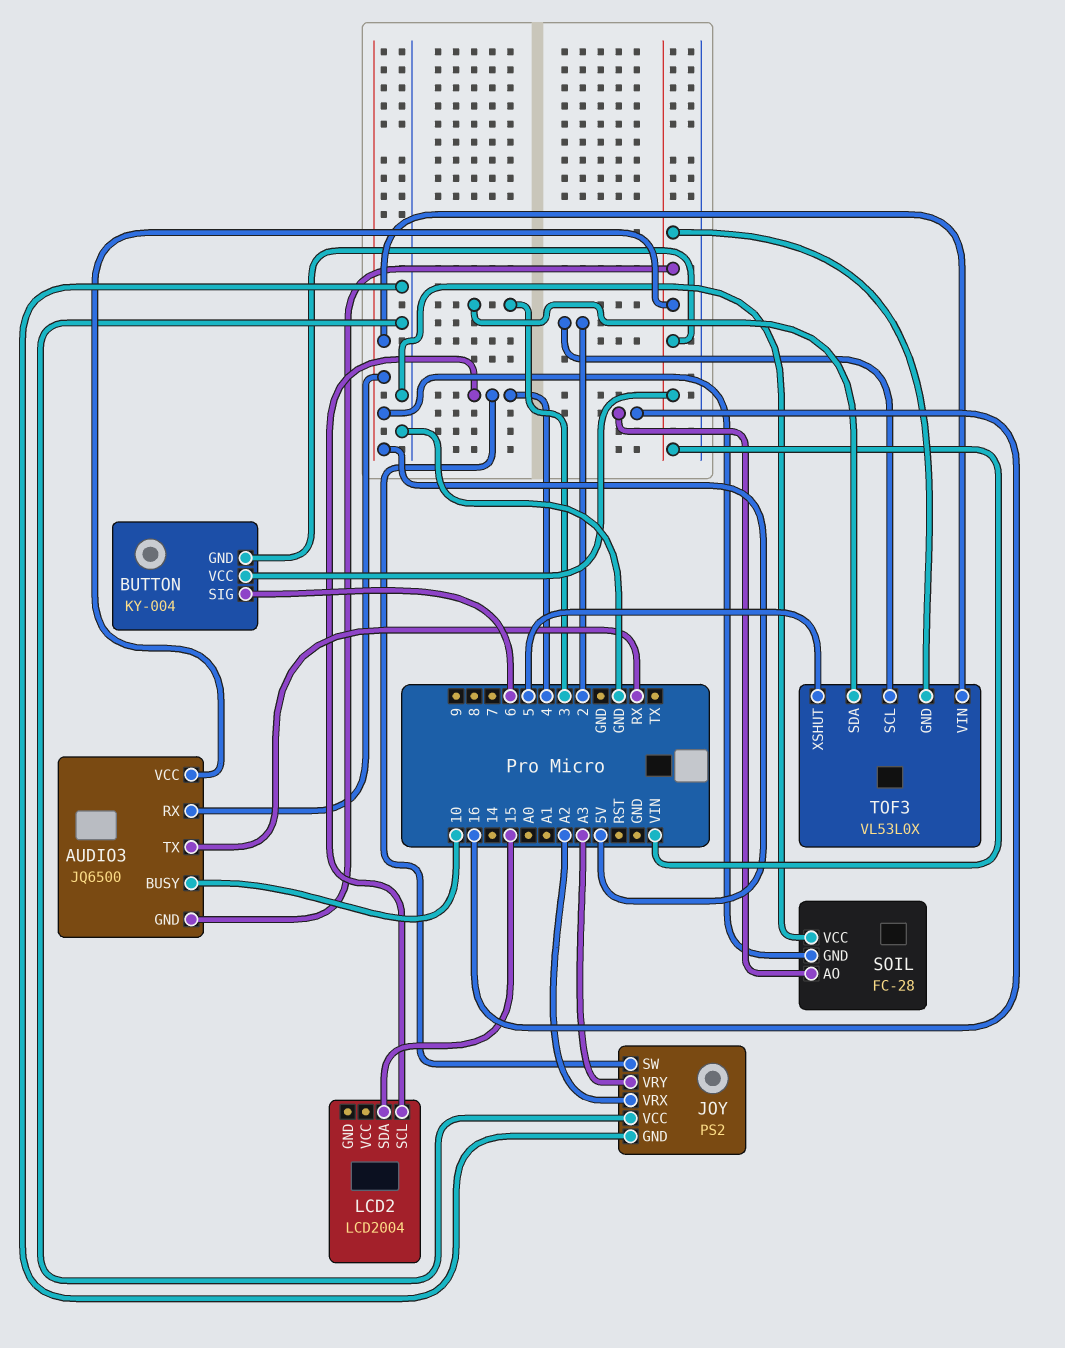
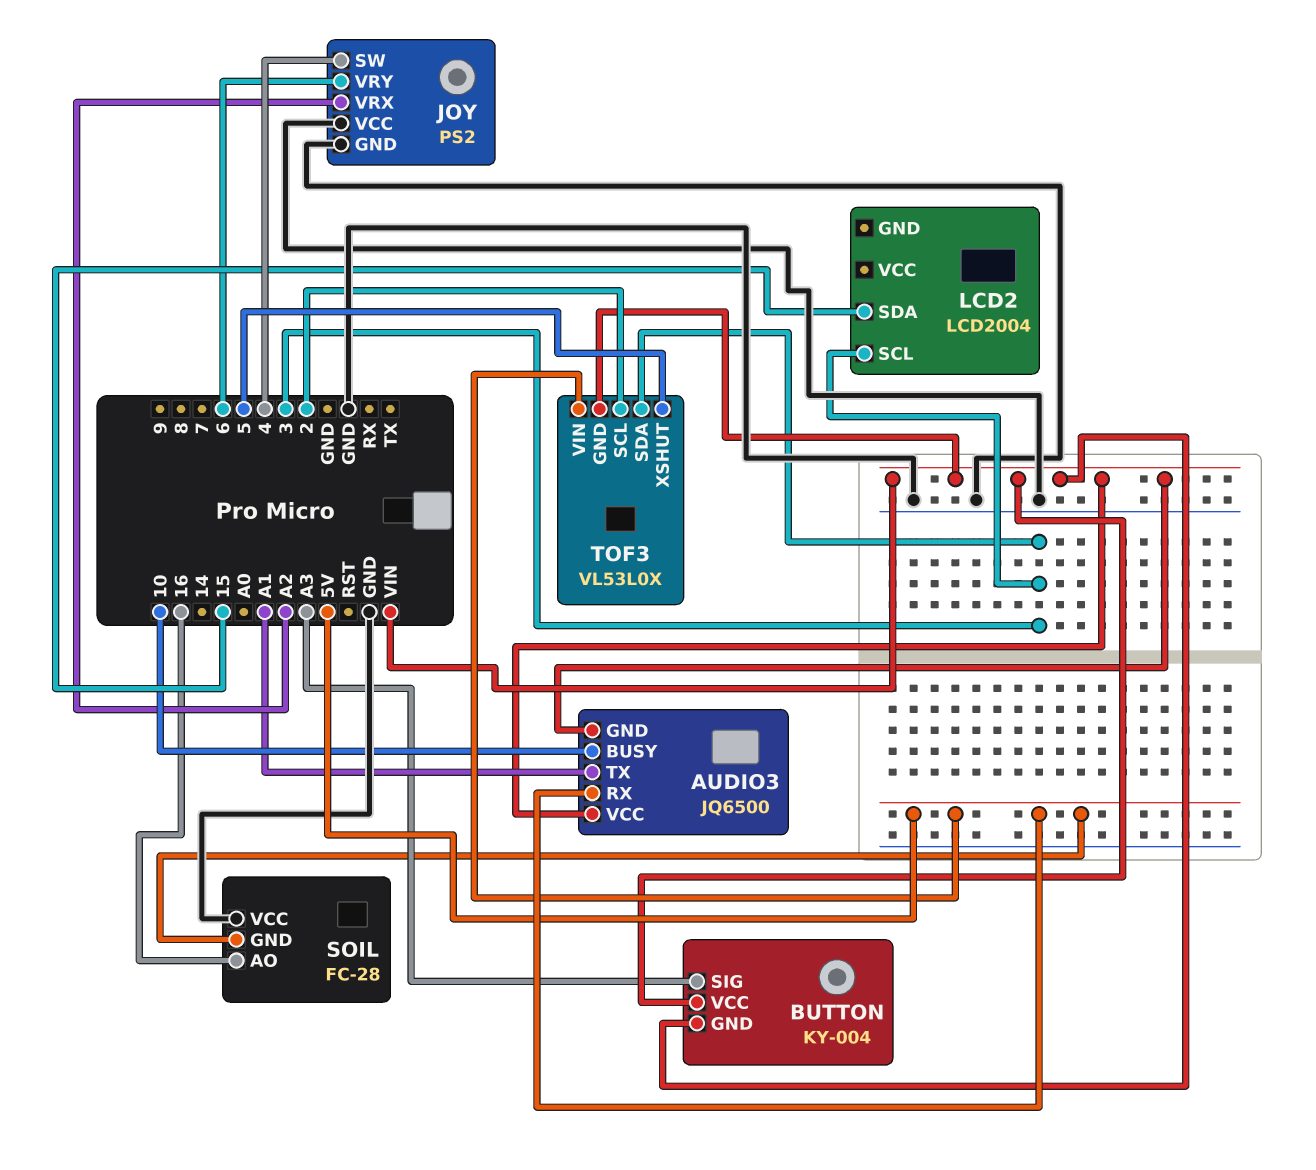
AUDIO3 pin TX: RX -> A1
BUTTON pin SIG: 6 -> A3
JOY pin VRY: A3 -> 6
LCD2 pin SCL: 4 -> 3

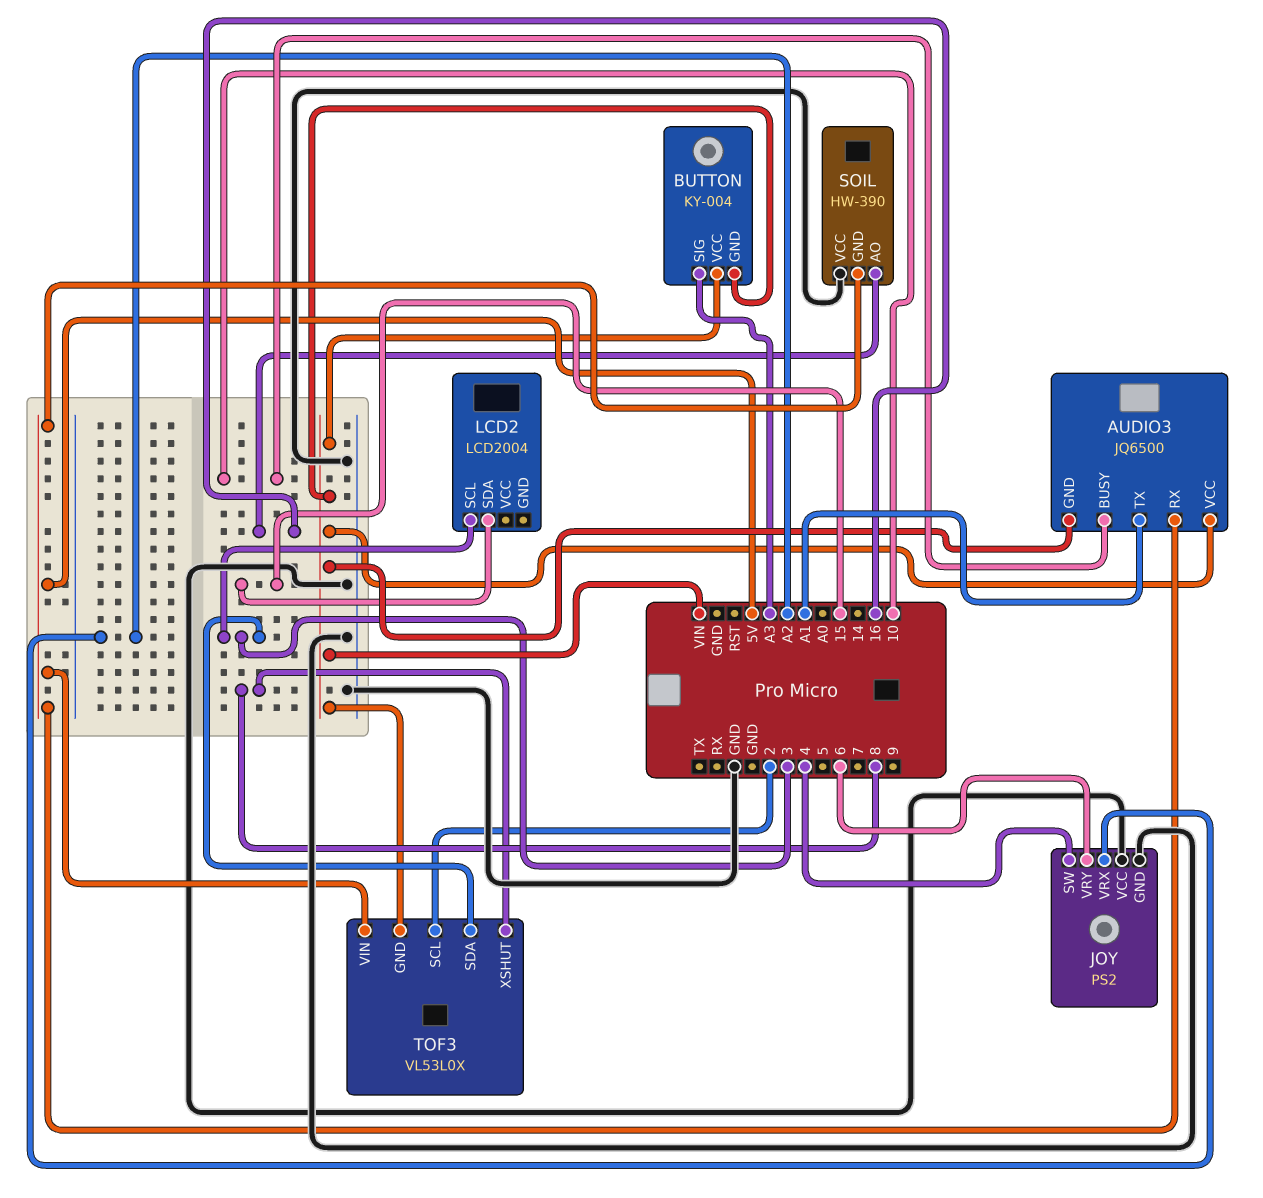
SOIL: FC-28 -> HW-390
TOF3 pin XSHUT: 5 -> 8

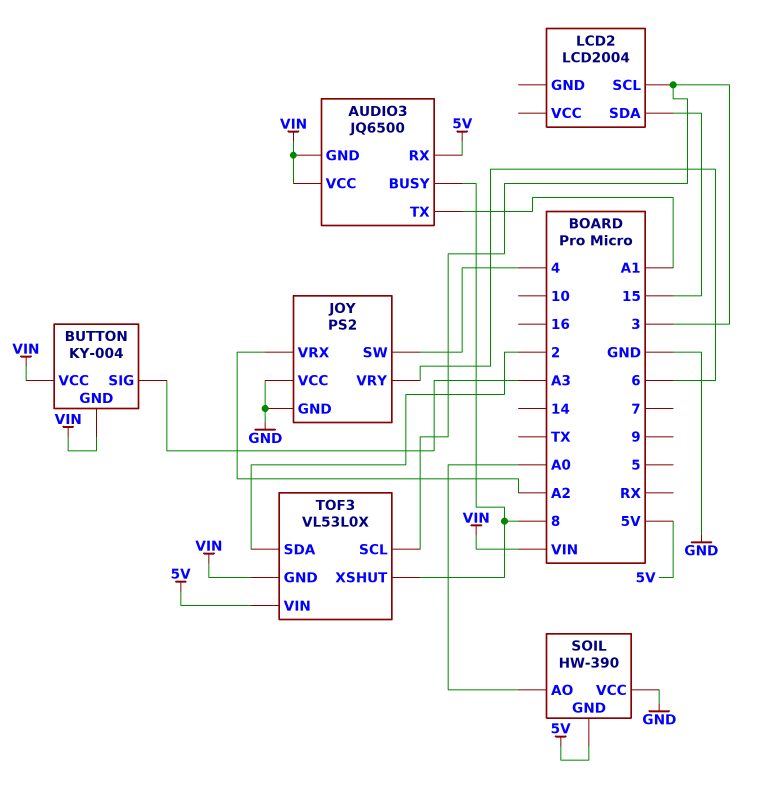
AUDIO3 pin BUSY: 10 -> 8
SOIL pin AO: 16 -> A0
TOF3 pin SCL: 2 -> 3
TOF3 pin SDA: 3 -> 2

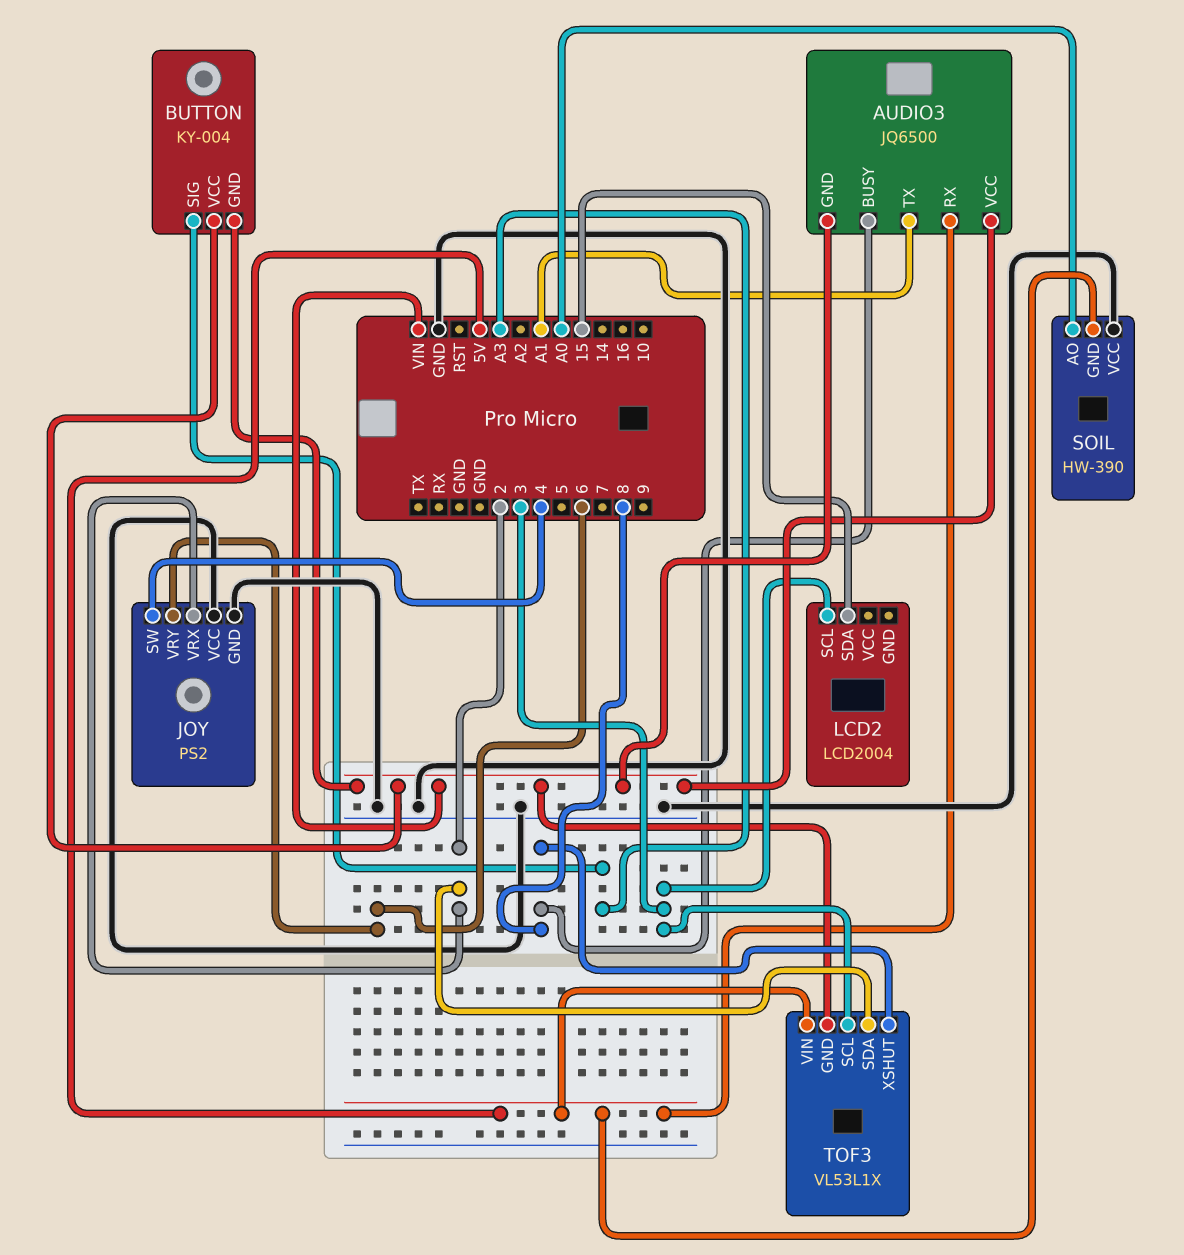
JOY pin VRX: A2 -> 2
TOF3: VL53L0X -> VL53L1X

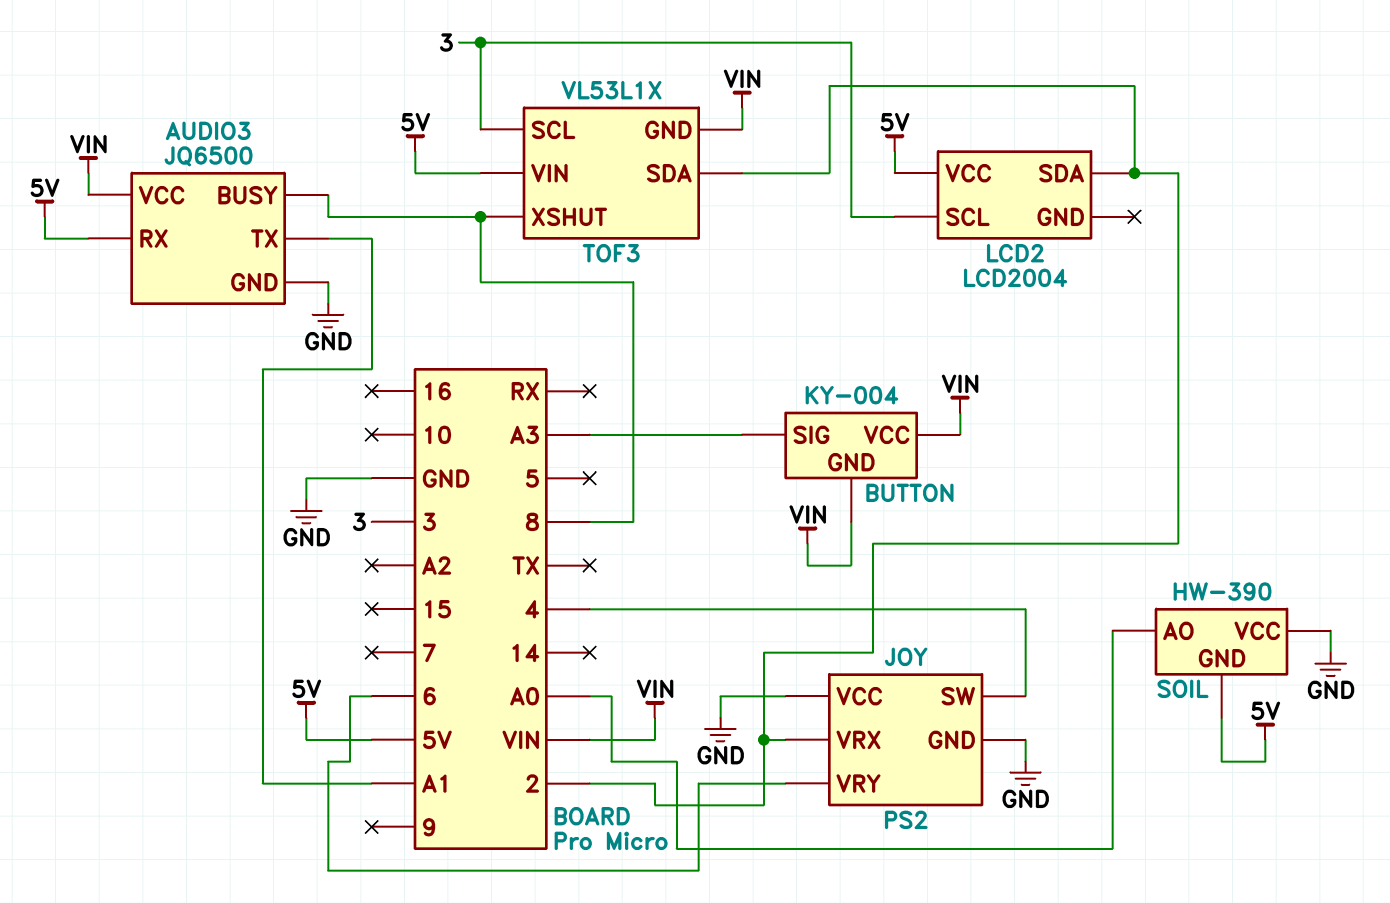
AUDIO3 pin GND: VIN -> GND
LCD2 pin SDA: 15 -> 2
LCD2 pin VCC: none -> 5V

